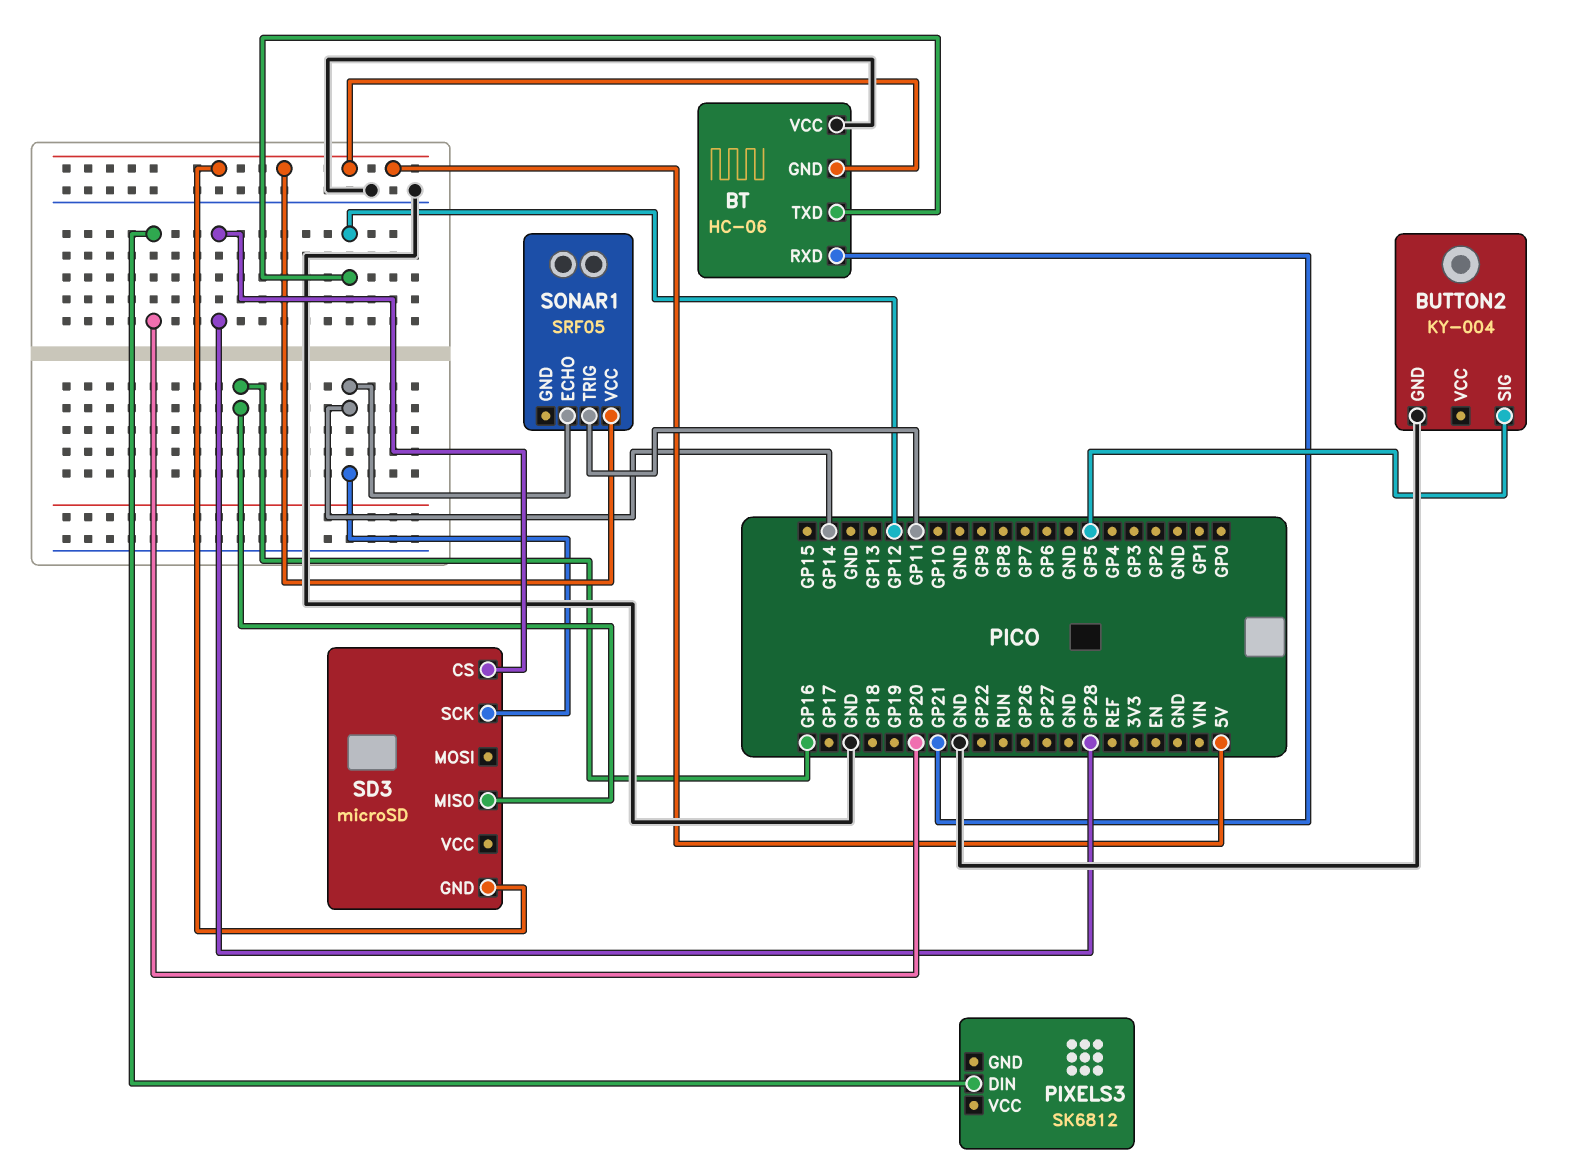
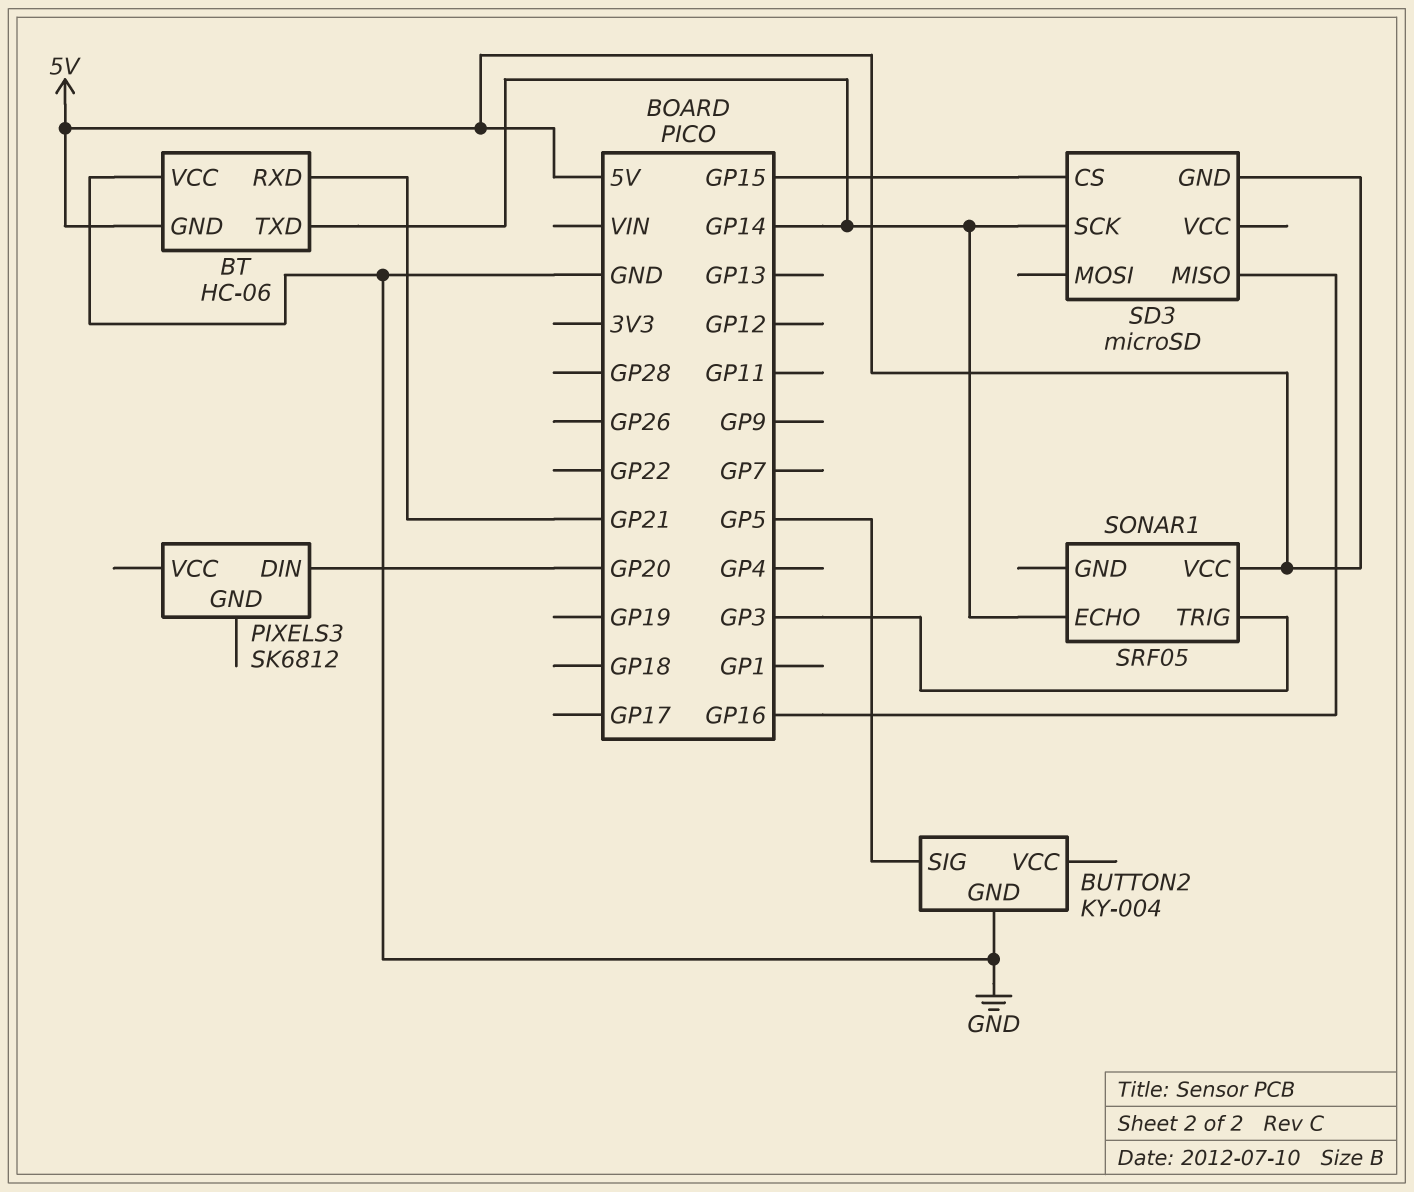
BT pin TXD: GP12 -> GP14
SD3 pin CS: GP28 -> GP15
SONAR1 pin TRIG: GP11 -> GP3

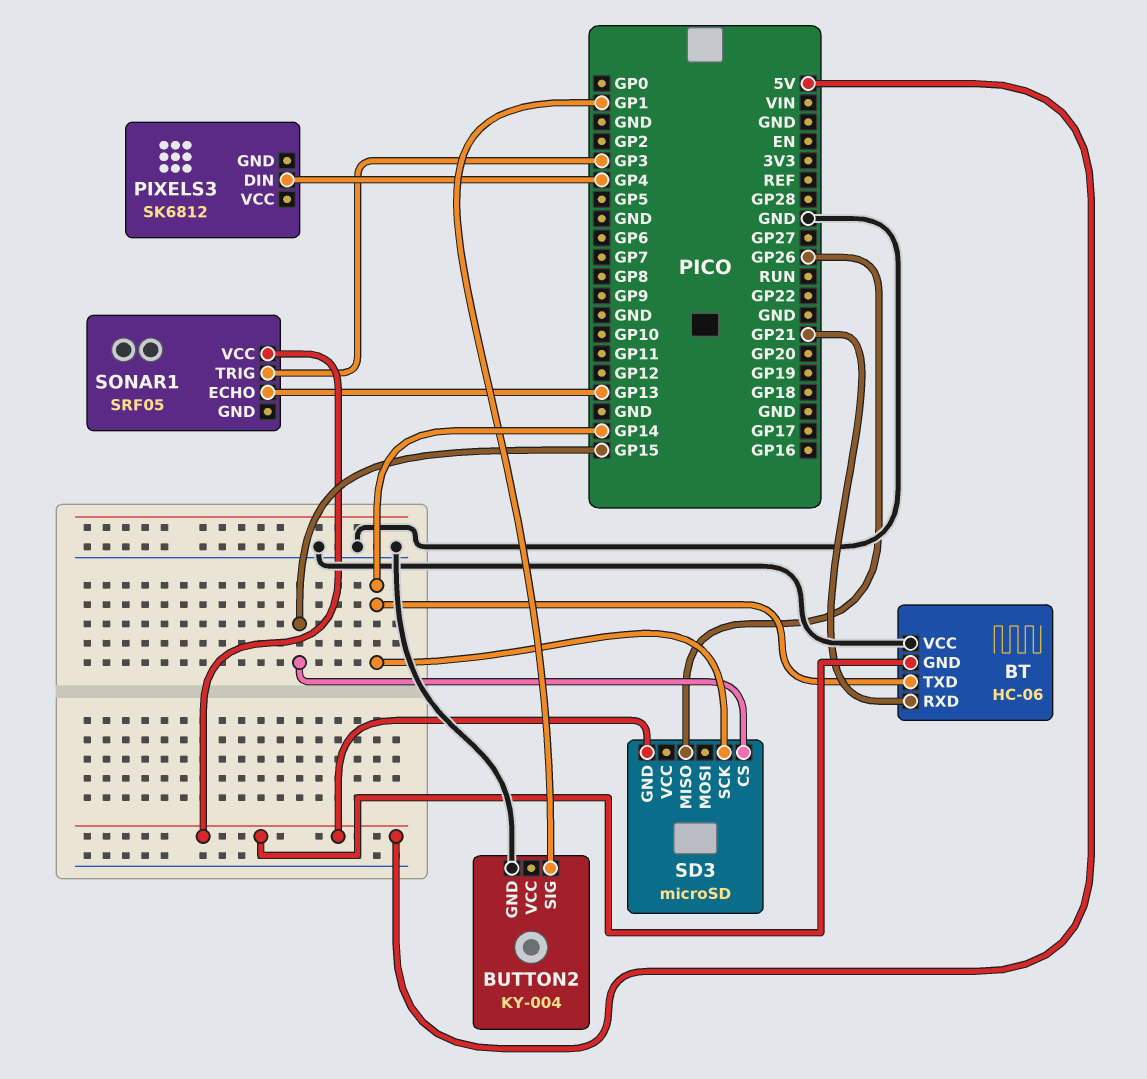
BUTTON2 pin SIG: GP5 -> GP1
PIXELS3 pin DIN: GP20 -> GP4
SD3 pin MISO: GP16 -> GP26
SONAR1 pin ECHO: GP14 -> GP13

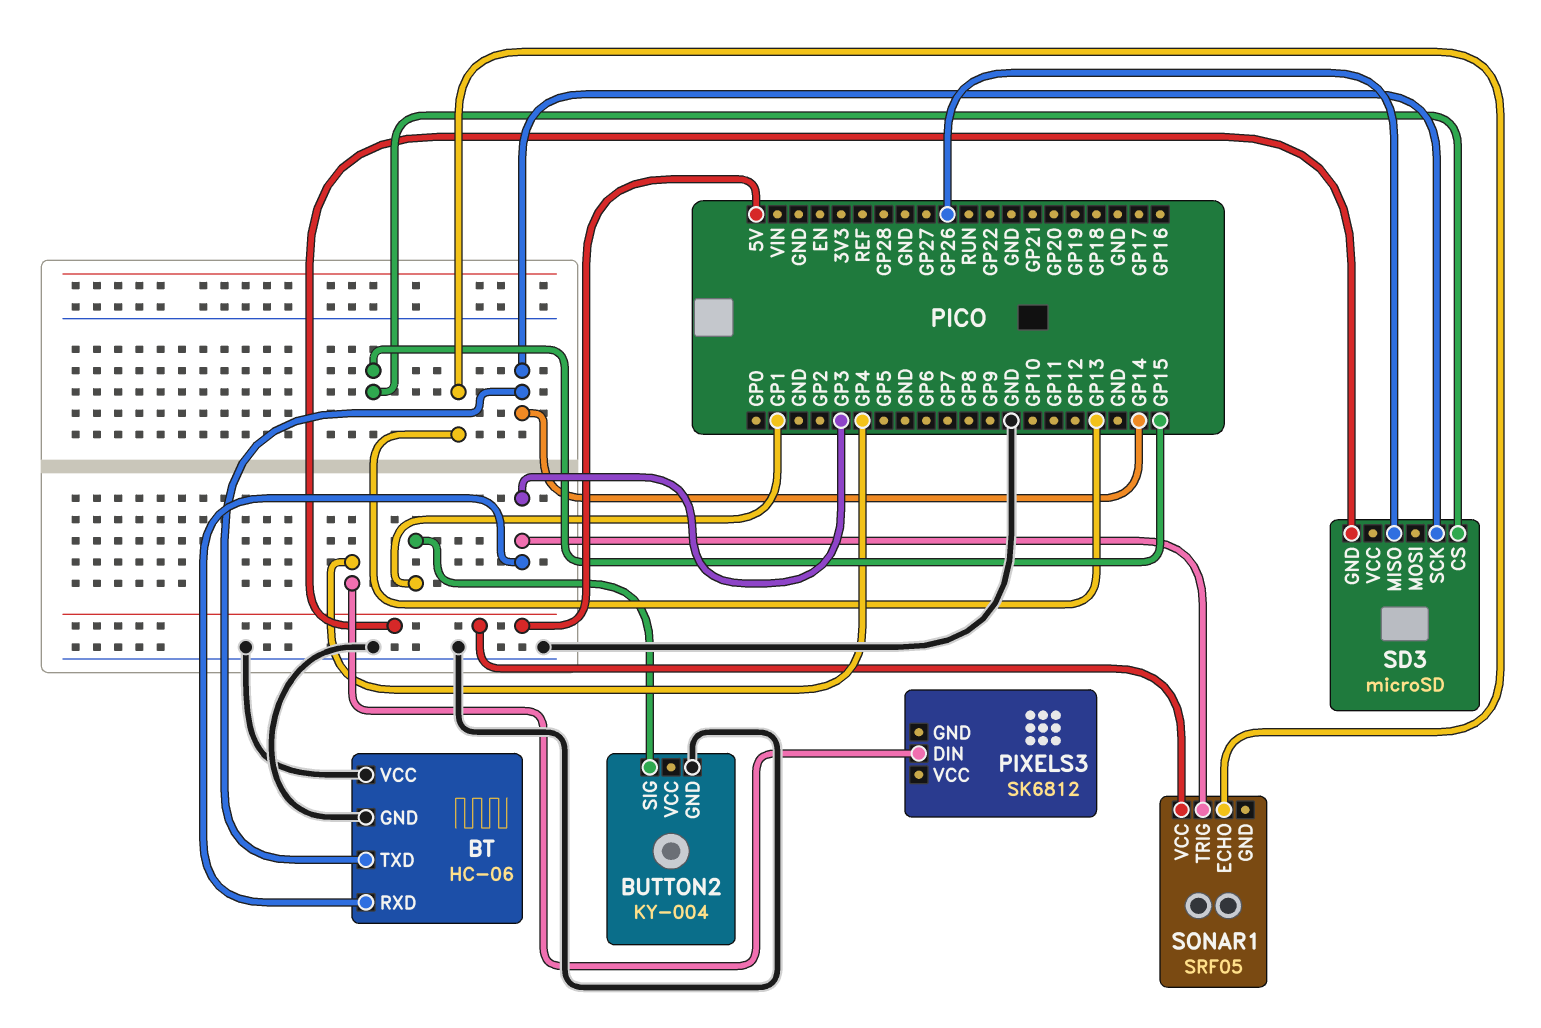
BT pin GND: 5V -> GND
BT pin RXD: GP21 -> GP3

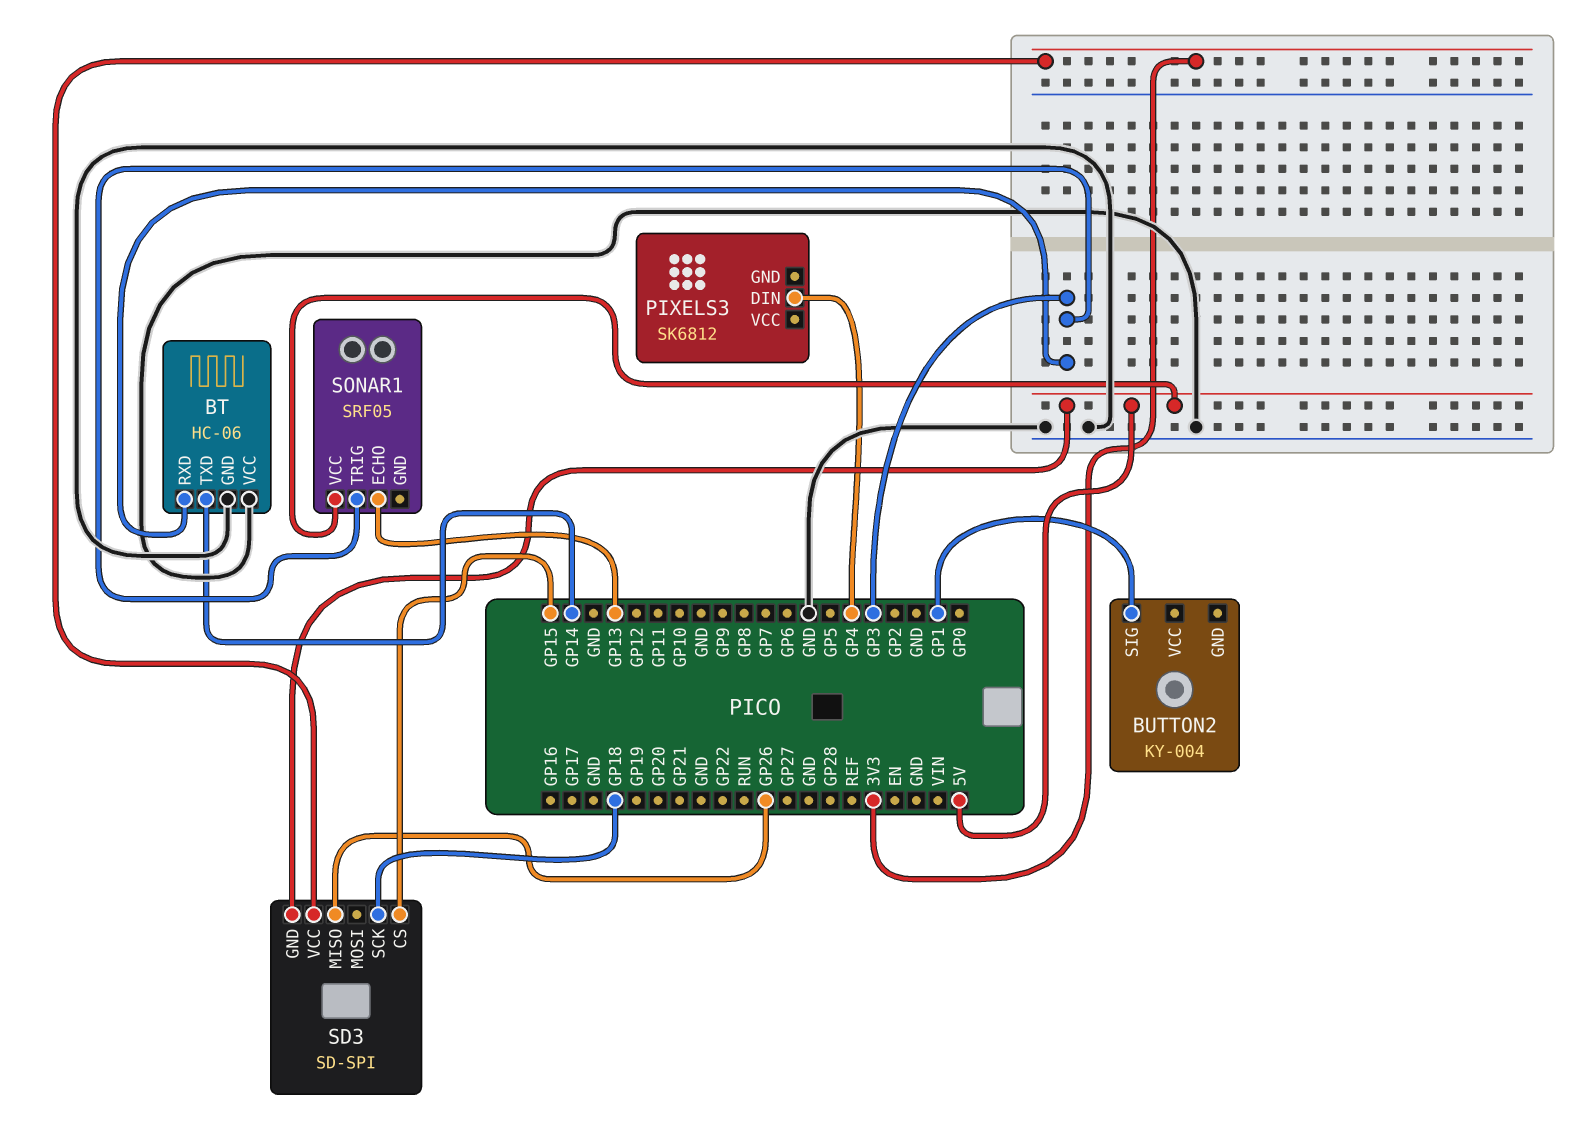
BUTTON2 pin GND: GND -> none
SD3: microSD -> SD-SPI
SD3 pin SCK: GP14 -> GP18
SD3 pin VCC: none -> 3V3

